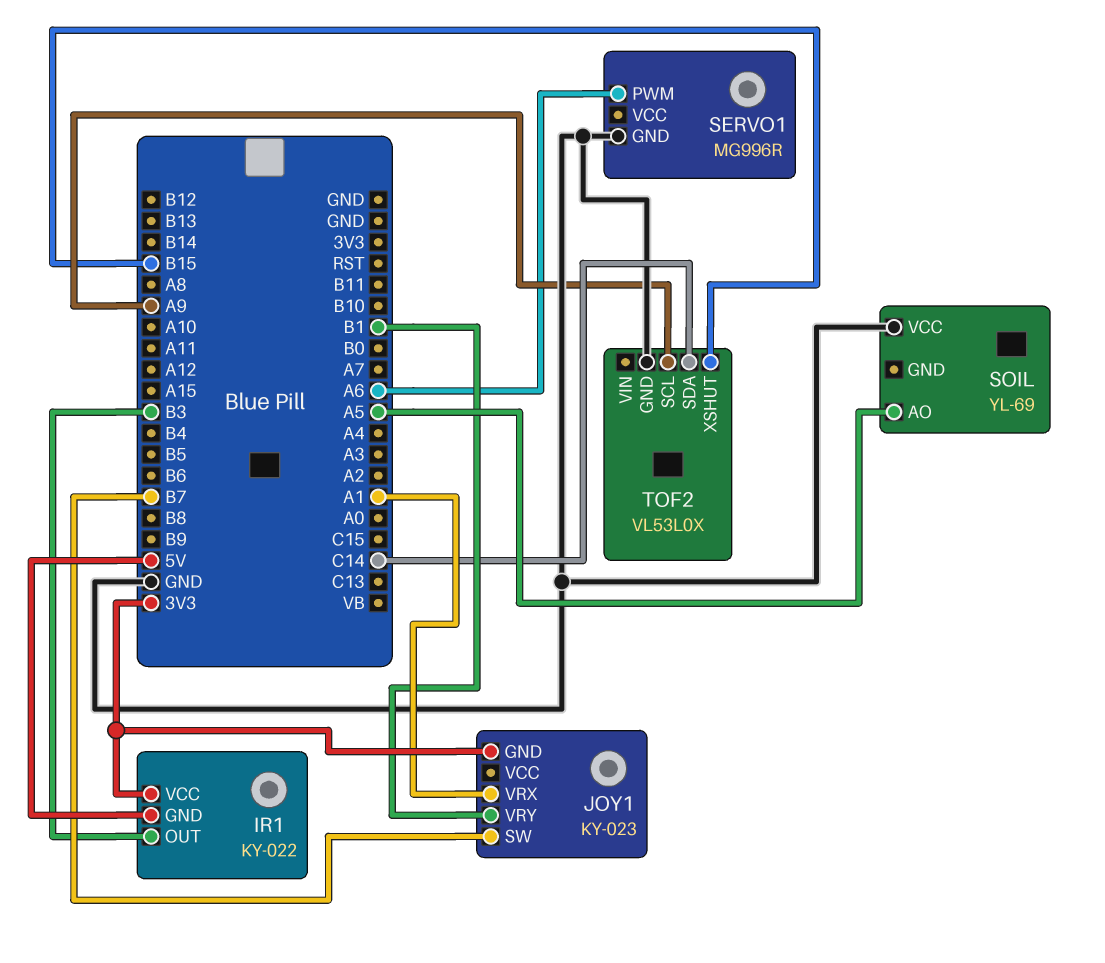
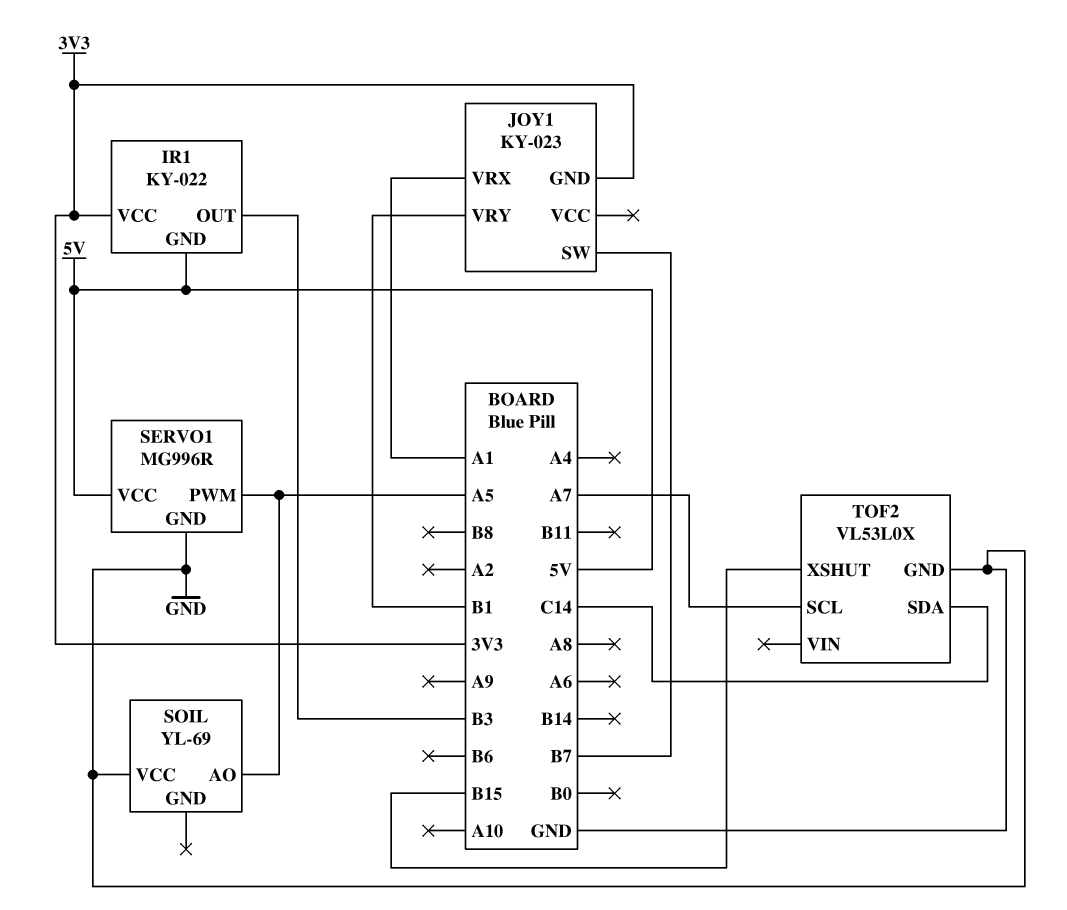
SERVO1 pin PWM: A6 -> A5
SERVO1 pin VCC: none -> 5V
TOF2 pin SCL: A9 -> A7

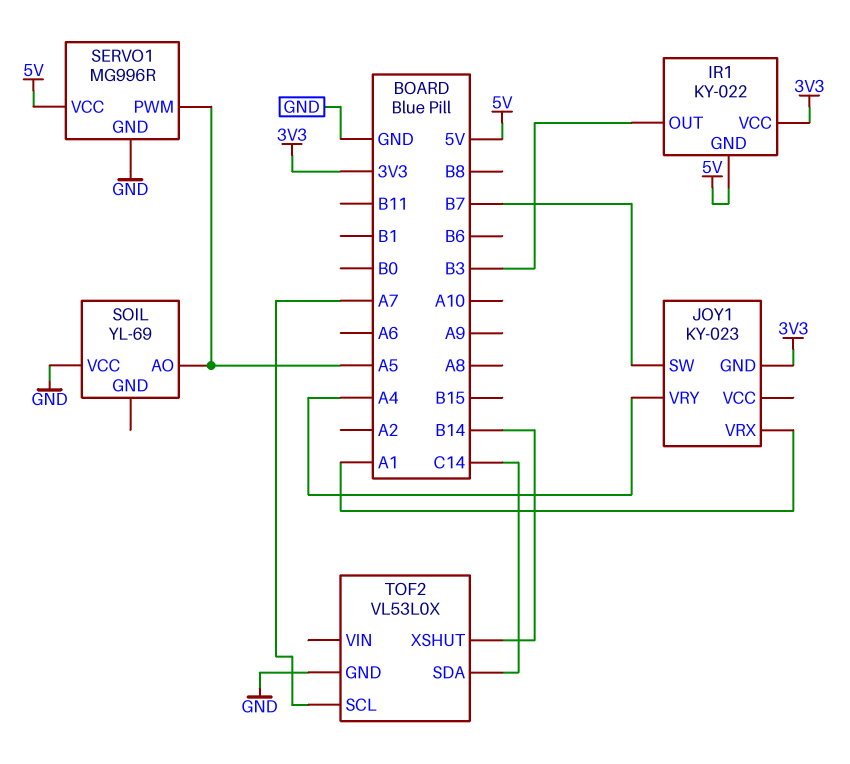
JOY1 pin VRY: B1 -> A4
TOF2 pin XSHUT: B15 -> B14

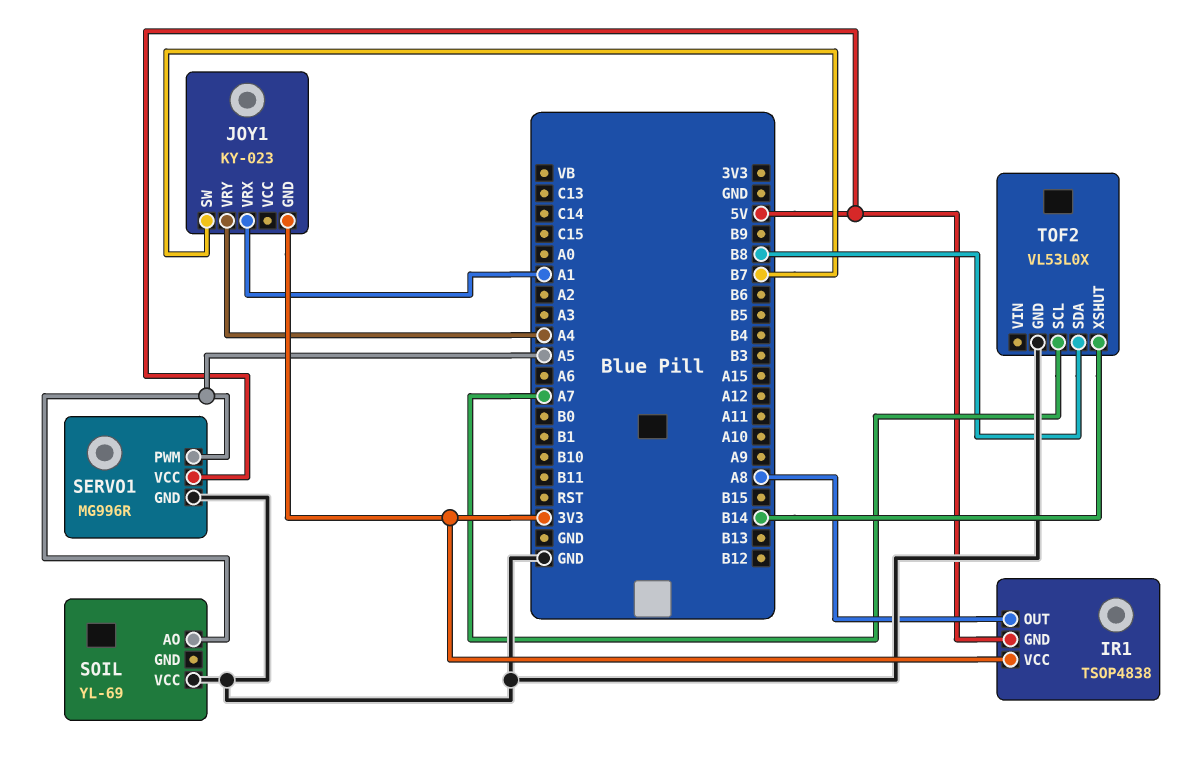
IR1: KY-022 -> TSOP4838
IR1 pin OUT: B3 -> A8
TOF2 pin SDA: C14 -> B8

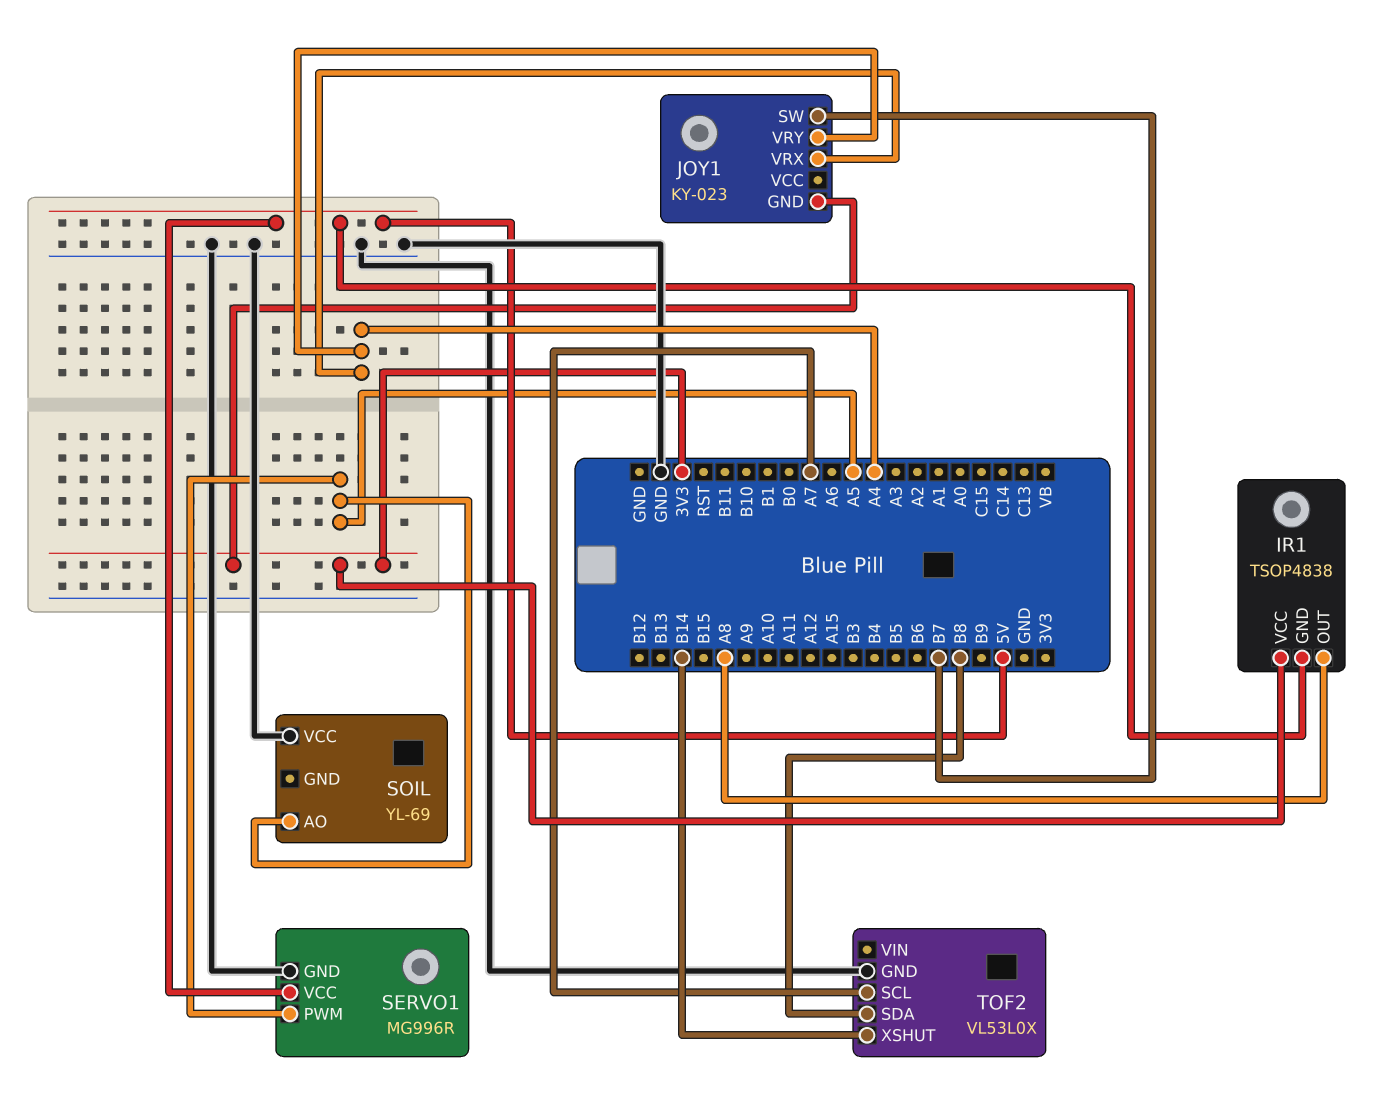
JOY1 pin VRX: A1 -> A4

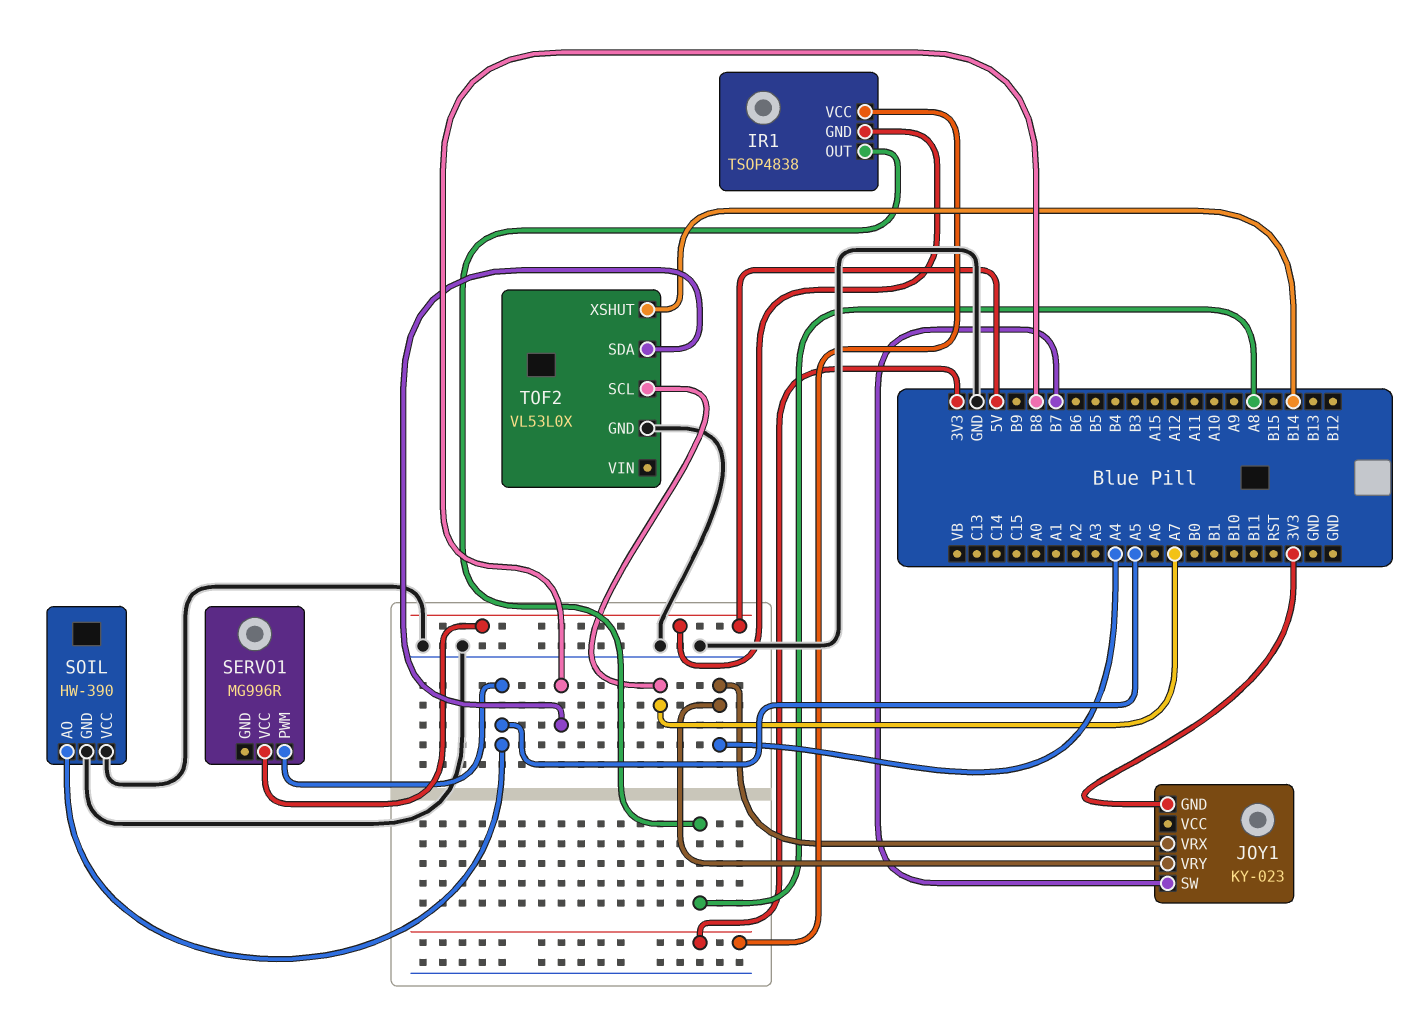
SERVO1 pin GND: GND -> none
SOIL: YL-69 -> HW-390
SOIL pin GND: none -> GND

